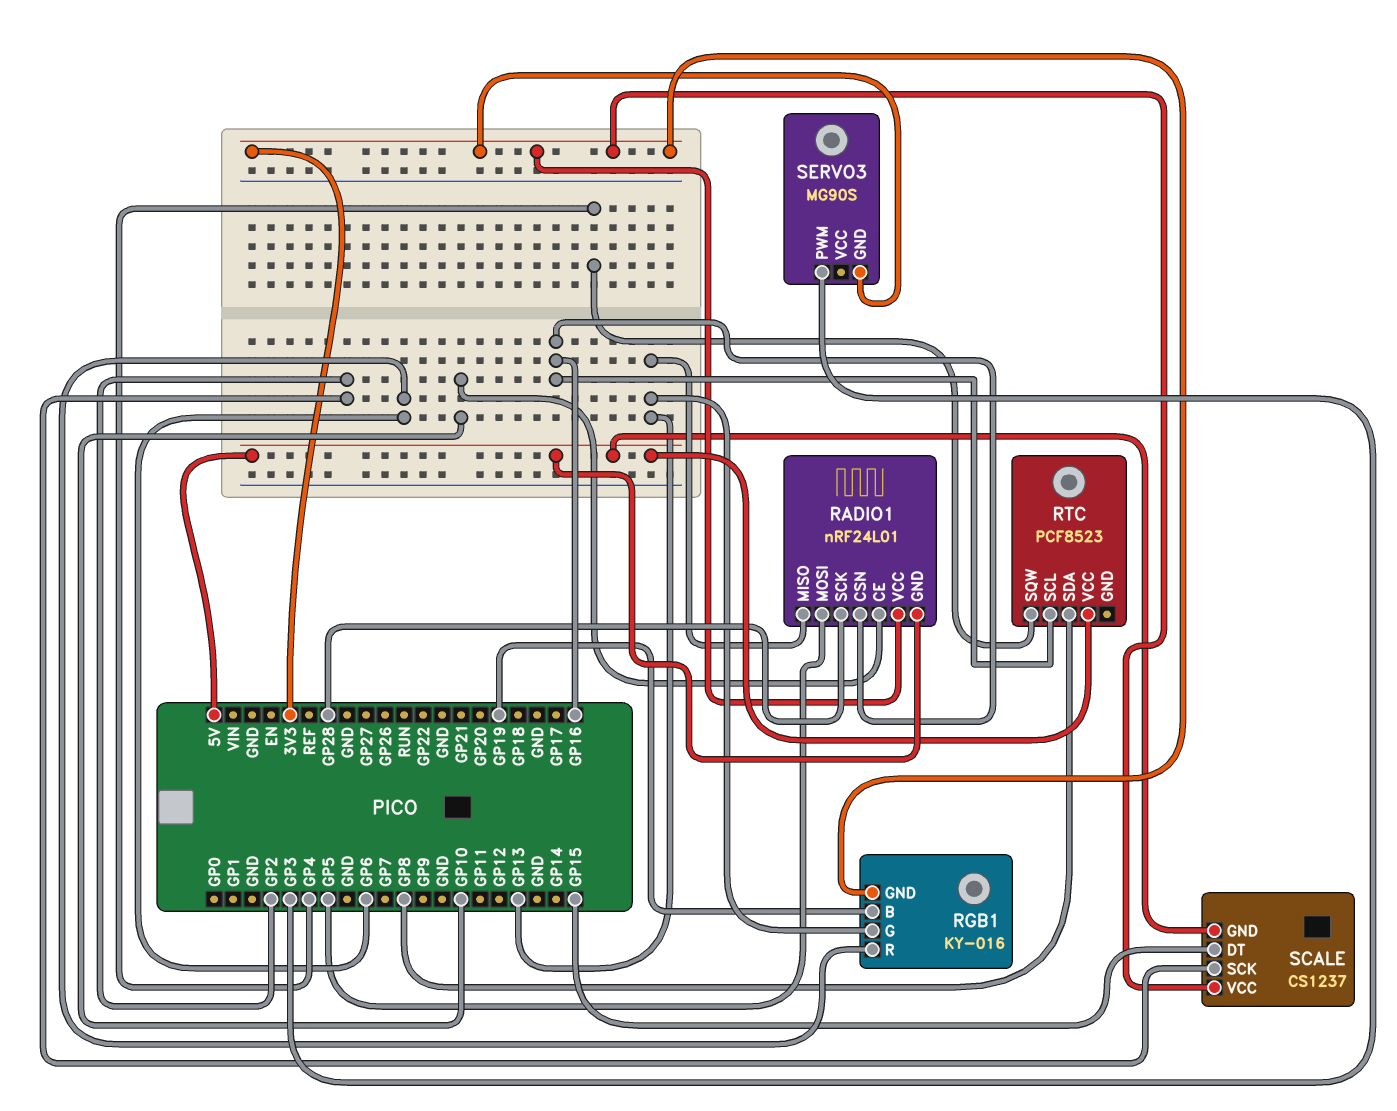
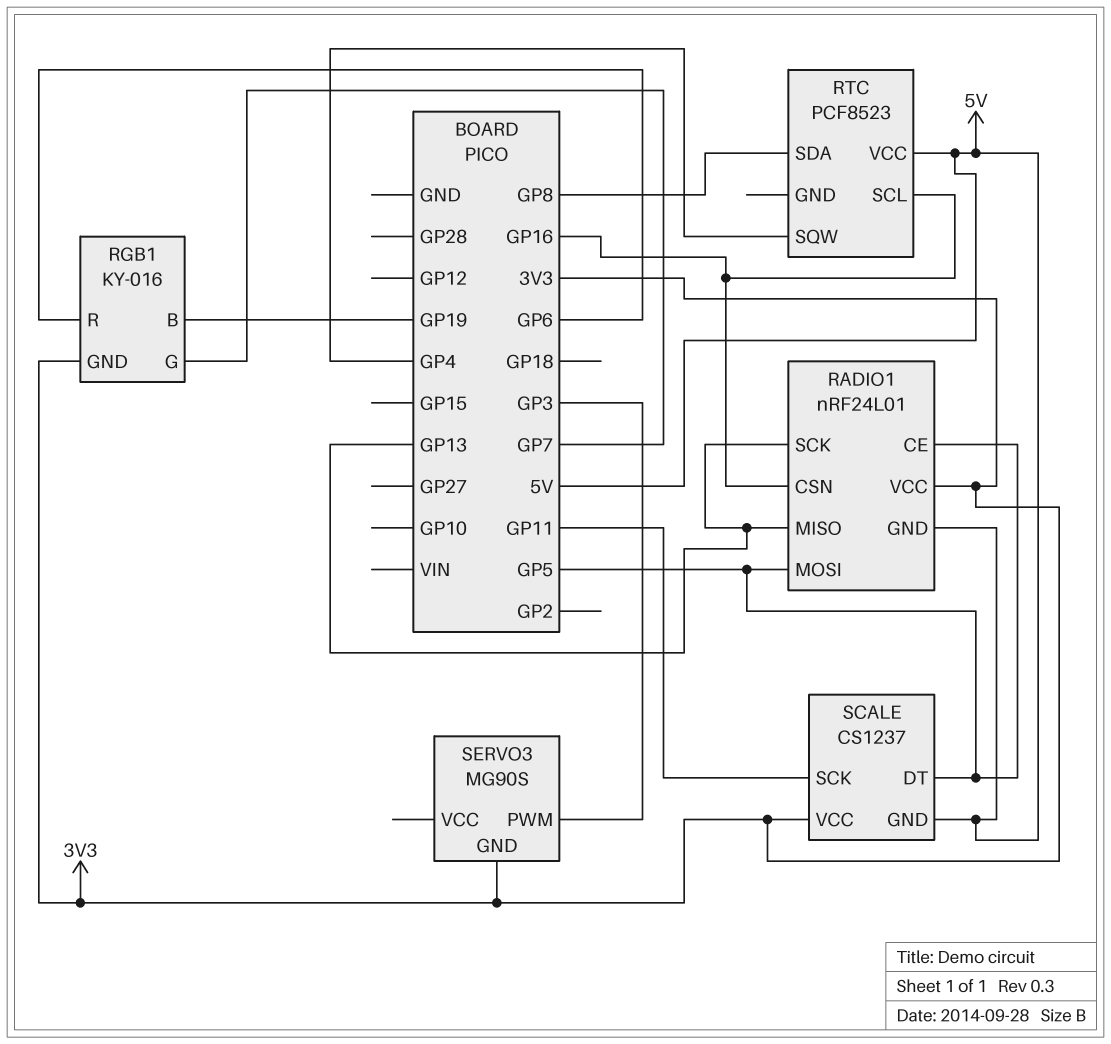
RADIO1 pin CE: GP10 -> GP5
RADIO1 pin SCK: GP28 -> GP13
RGB1 pin G: GP13 -> GP7
SCALE pin DT: GP15 -> GP5
SCALE pin SCK: GP2 -> GP11

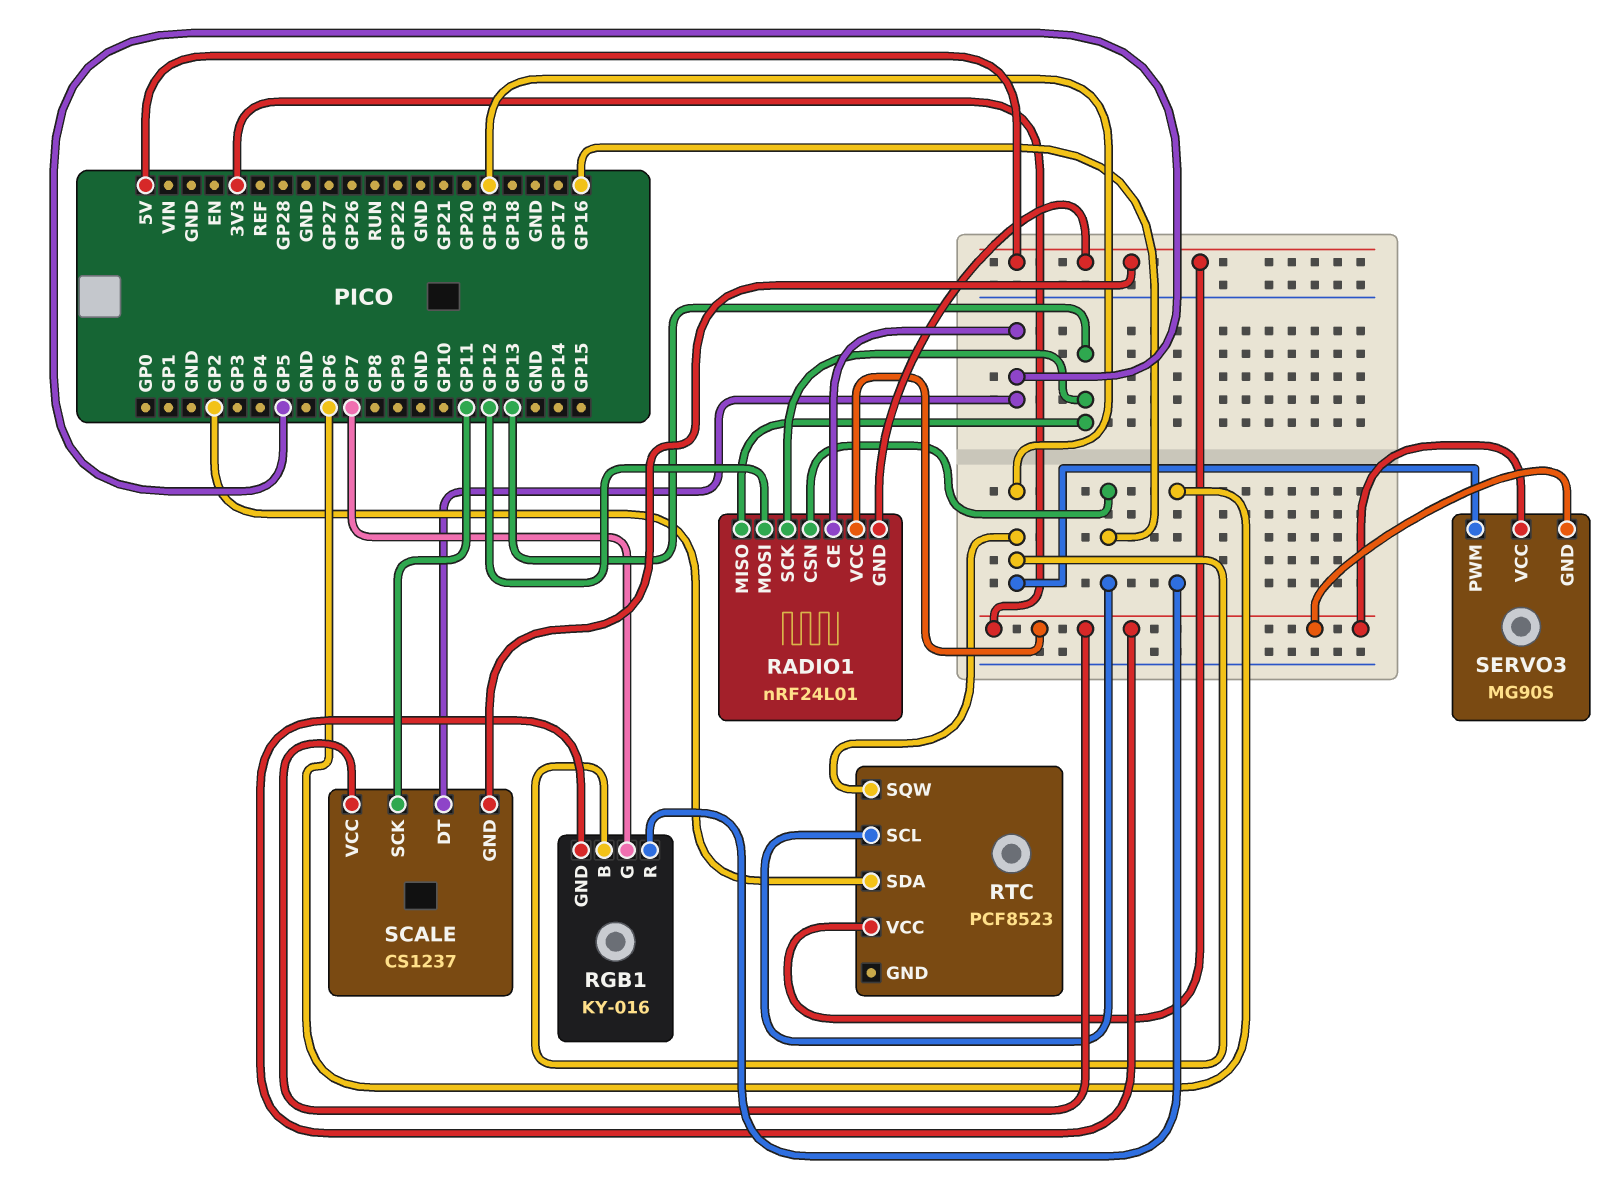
RADIO1 pin MOSI: GP5 -> GP12
RTC pin SDA: GP8 -> GP2
RTC pin SQW: GP4 -> GP19
SERVO3 pin PWM: GP3 -> GP19
SERVO3 pin VCC: none -> 3V3

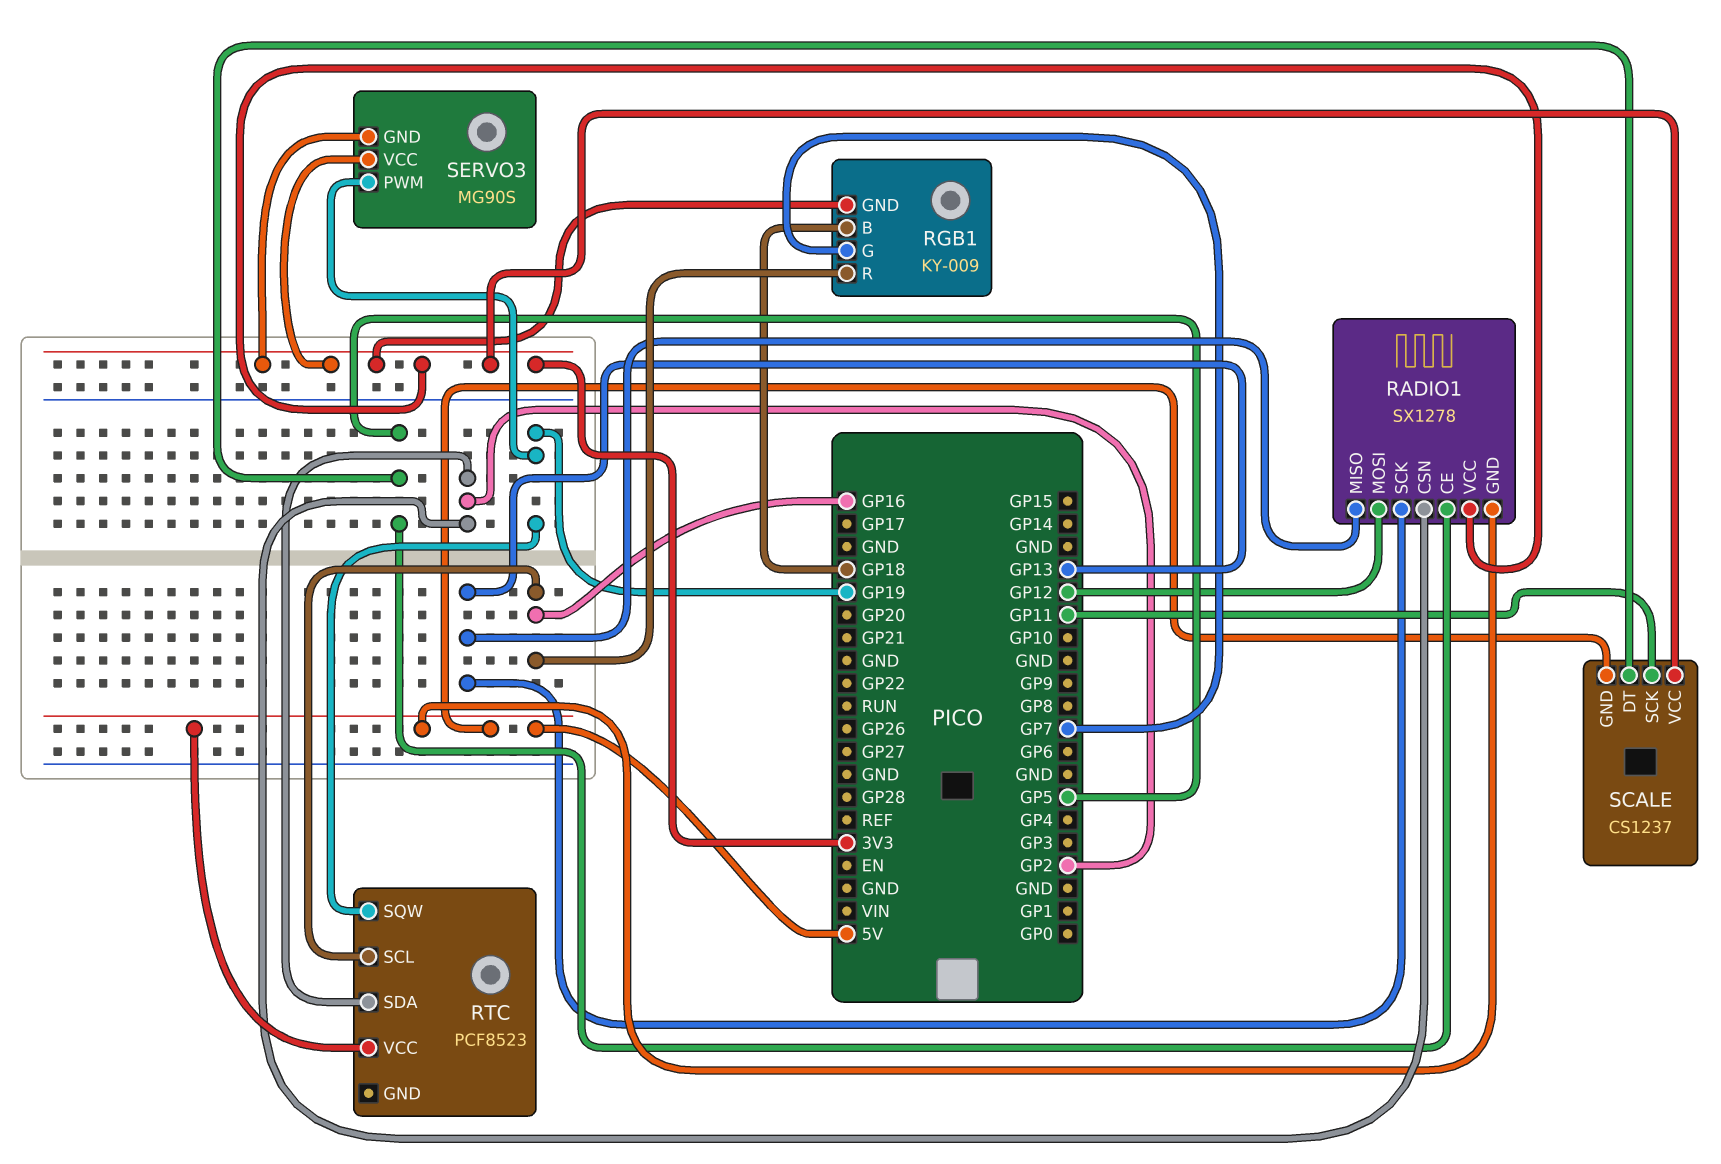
RADIO1: nRF24L01 -> SX1278
RADIO1 pin CSN: GP16 -> GP2
RGB1: KY-016 -> KY-009
RGB1 pin B: GP19 -> GP18
RGB1 pin R: GP6 -> GP16

